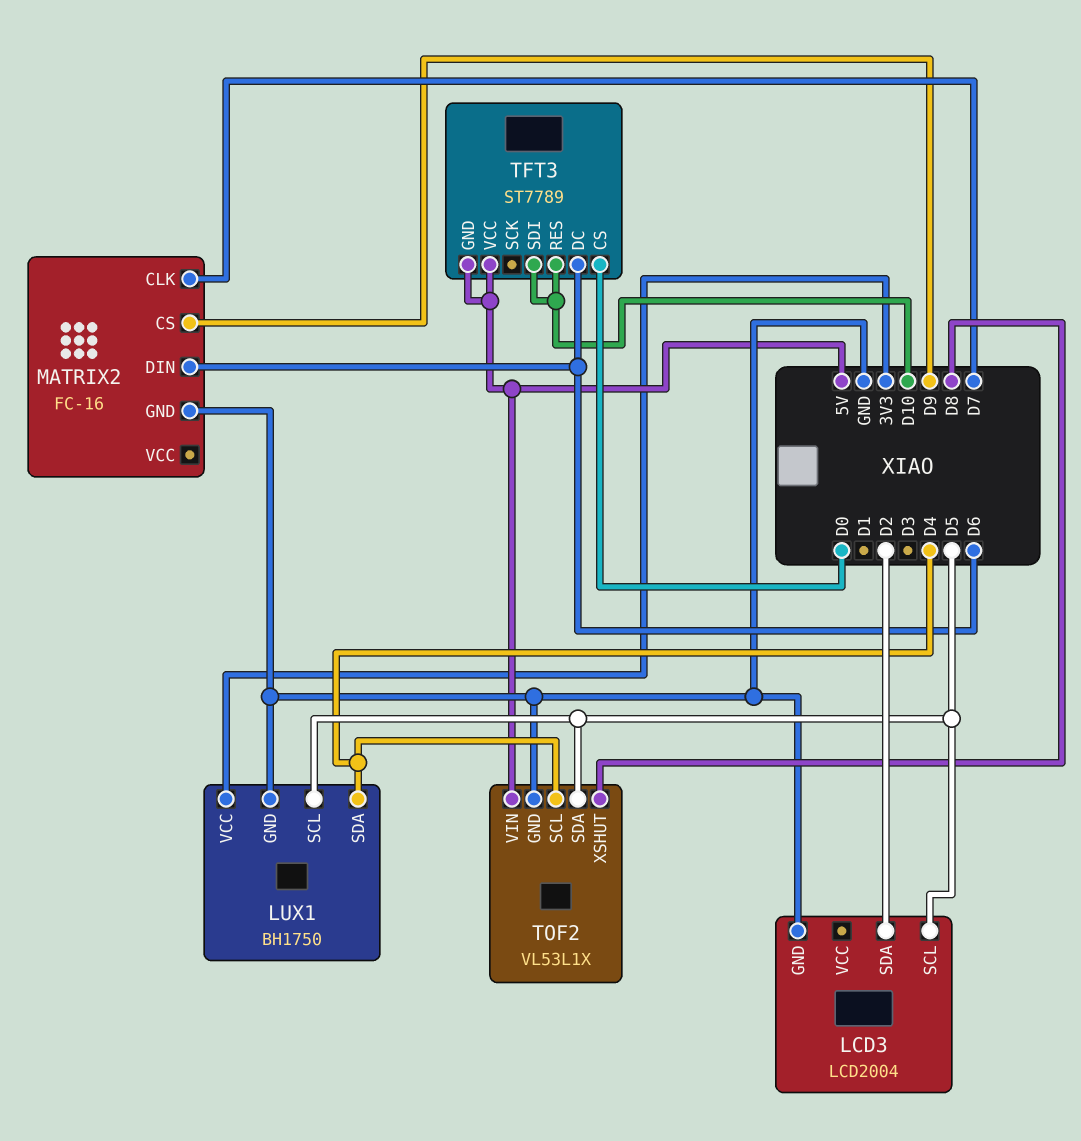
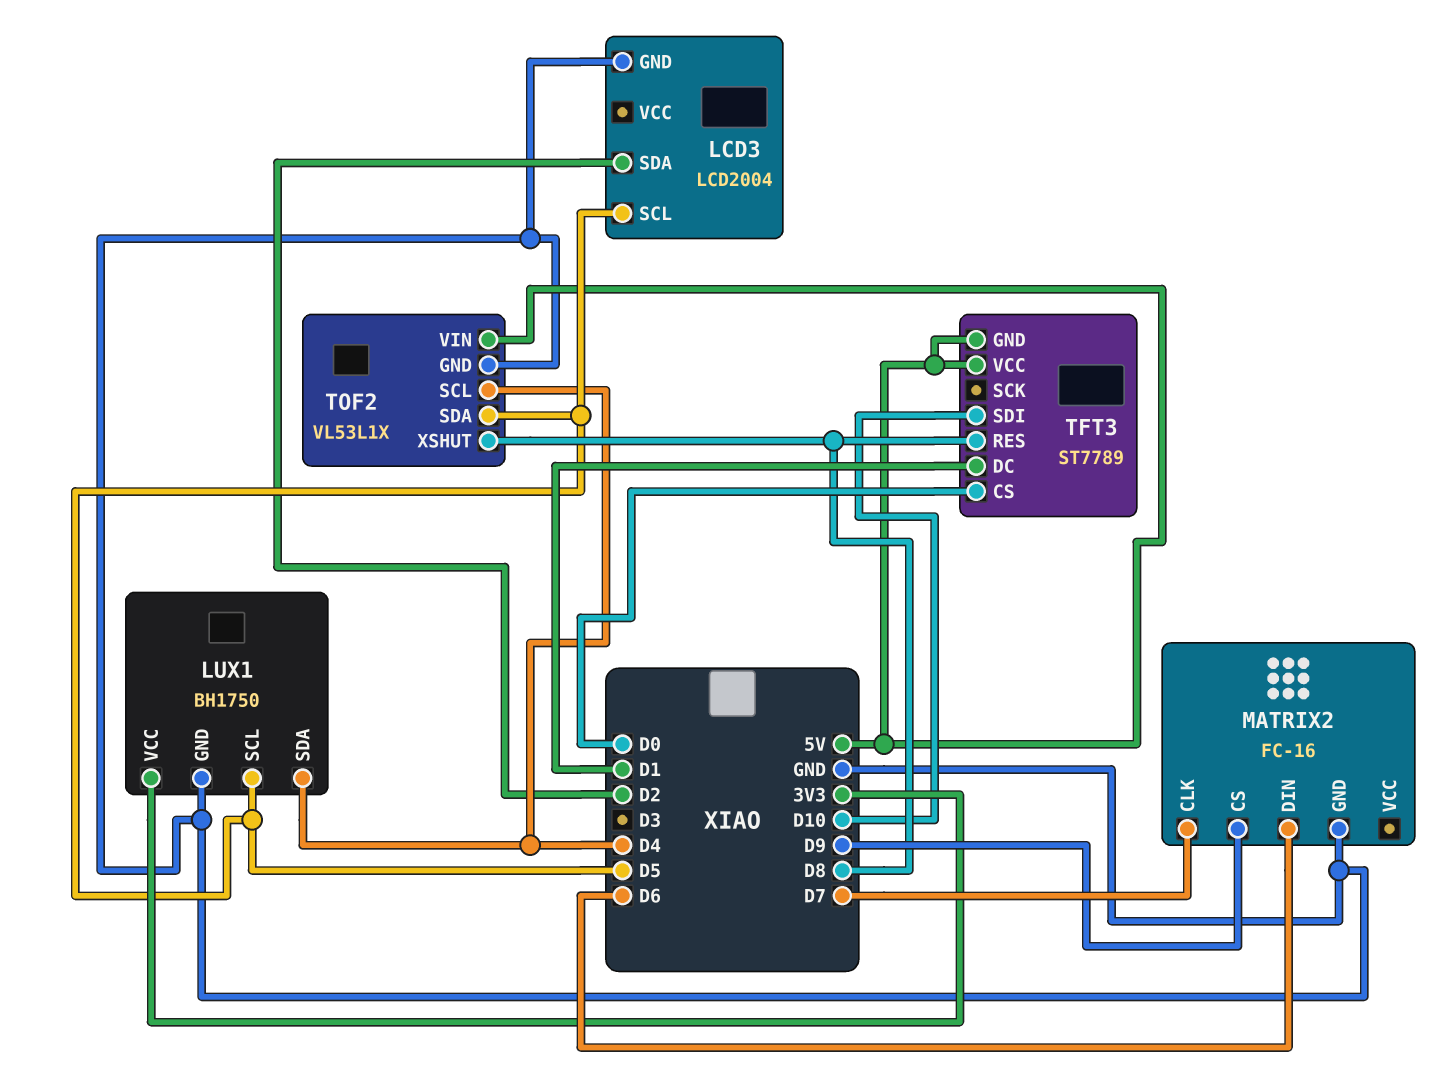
TFT3 pin DC: D6 -> D1
TFT3 pin RES: D10 -> D8

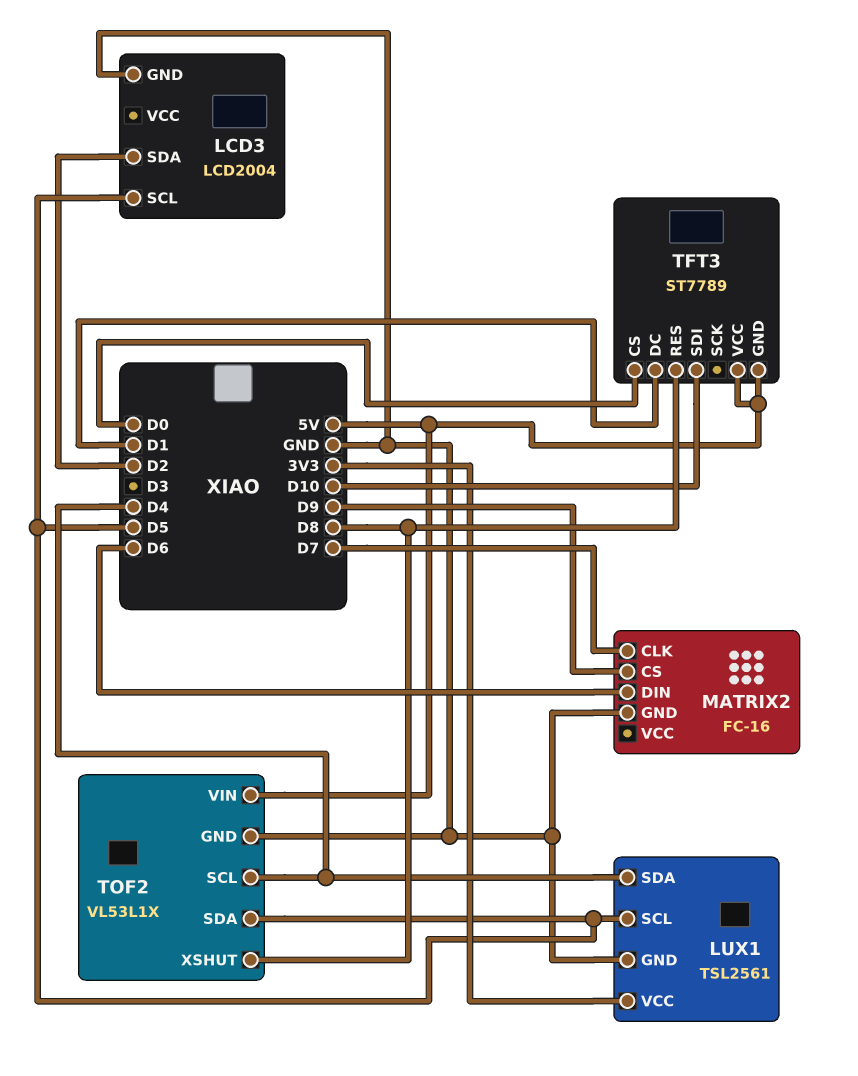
LUX1: BH1750 -> TSL2561

